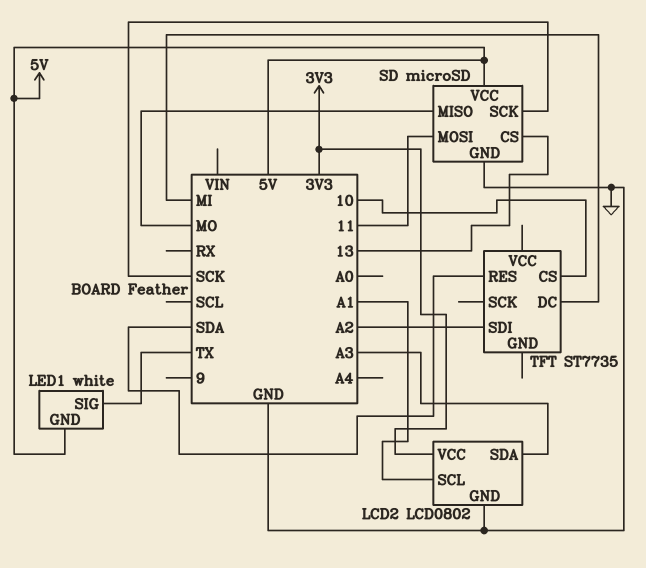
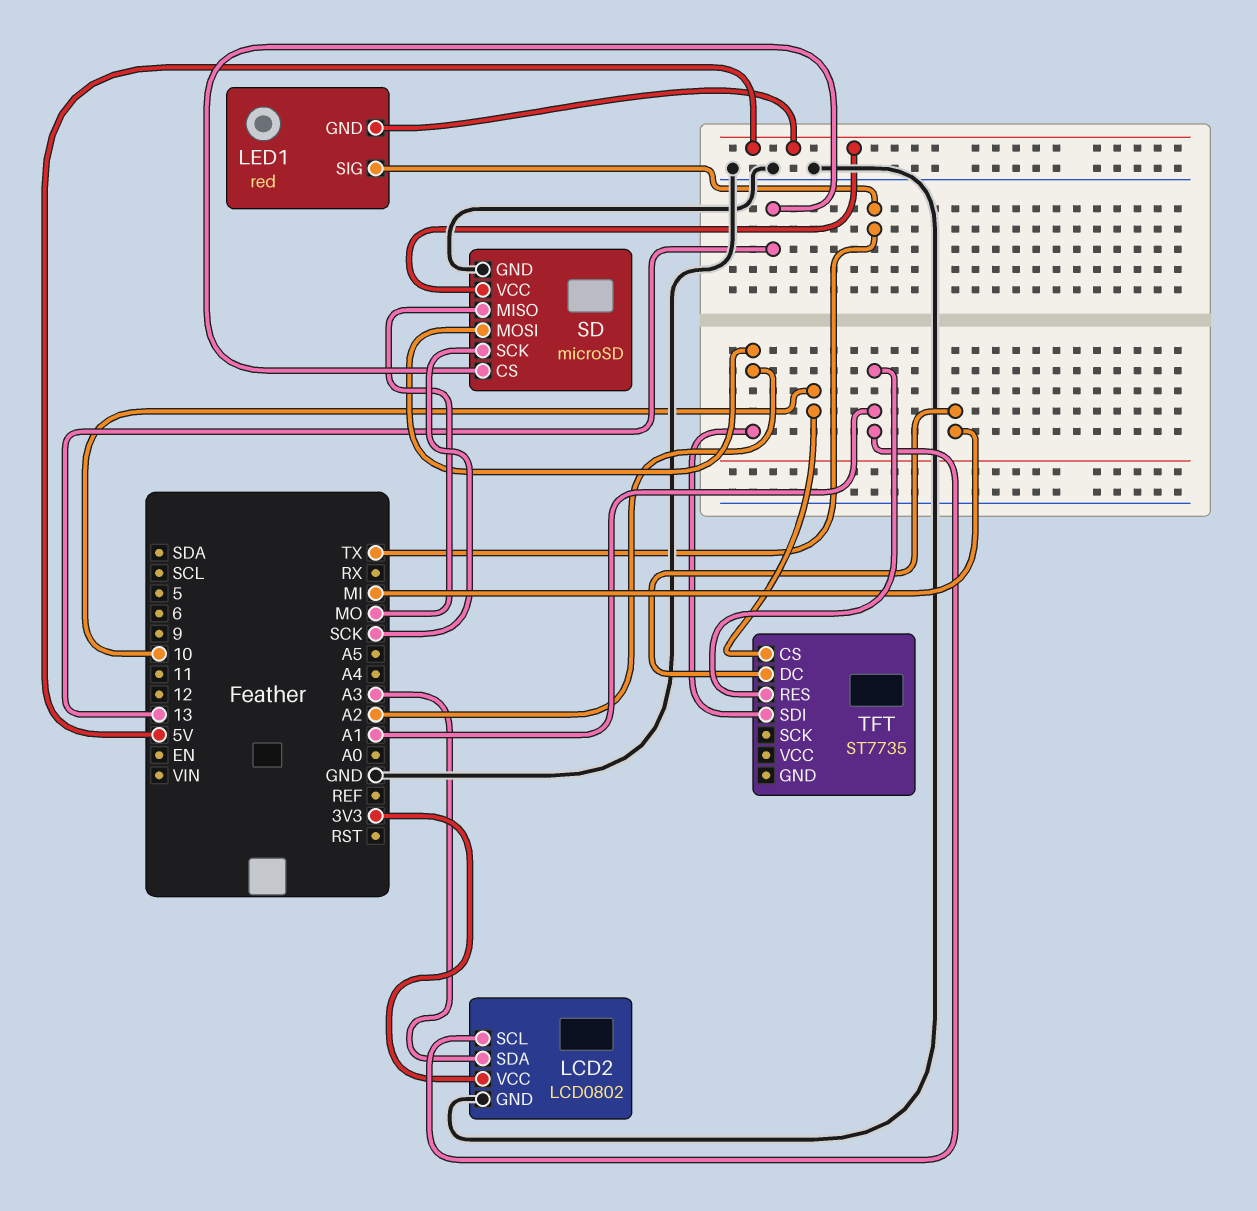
LED1: white -> red
SD pin MOSI: 11 -> A2
TFT pin RES: SDA -> A1

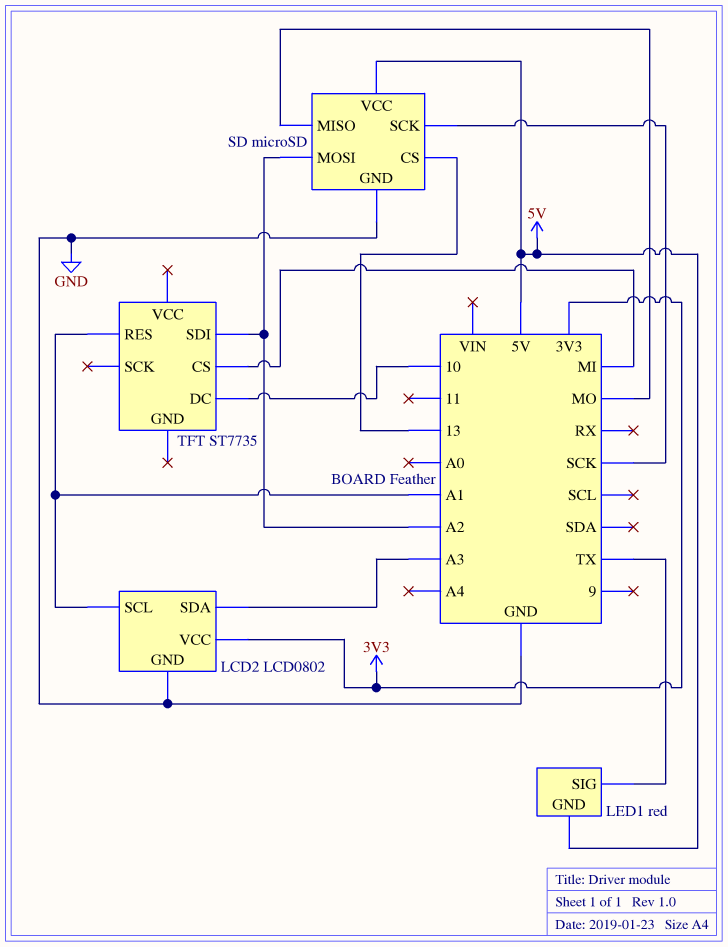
TFT pin CS: 10 -> MI
TFT pin DC: MI -> 10

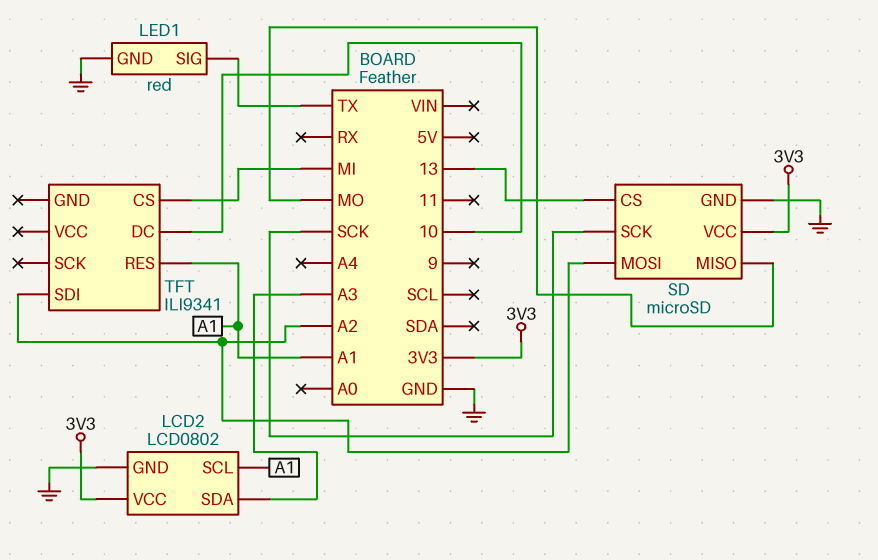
LED1 pin GND: 5V -> GND
SD pin VCC: 5V -> 3V3
TFT: ST7735 -> ILI9341

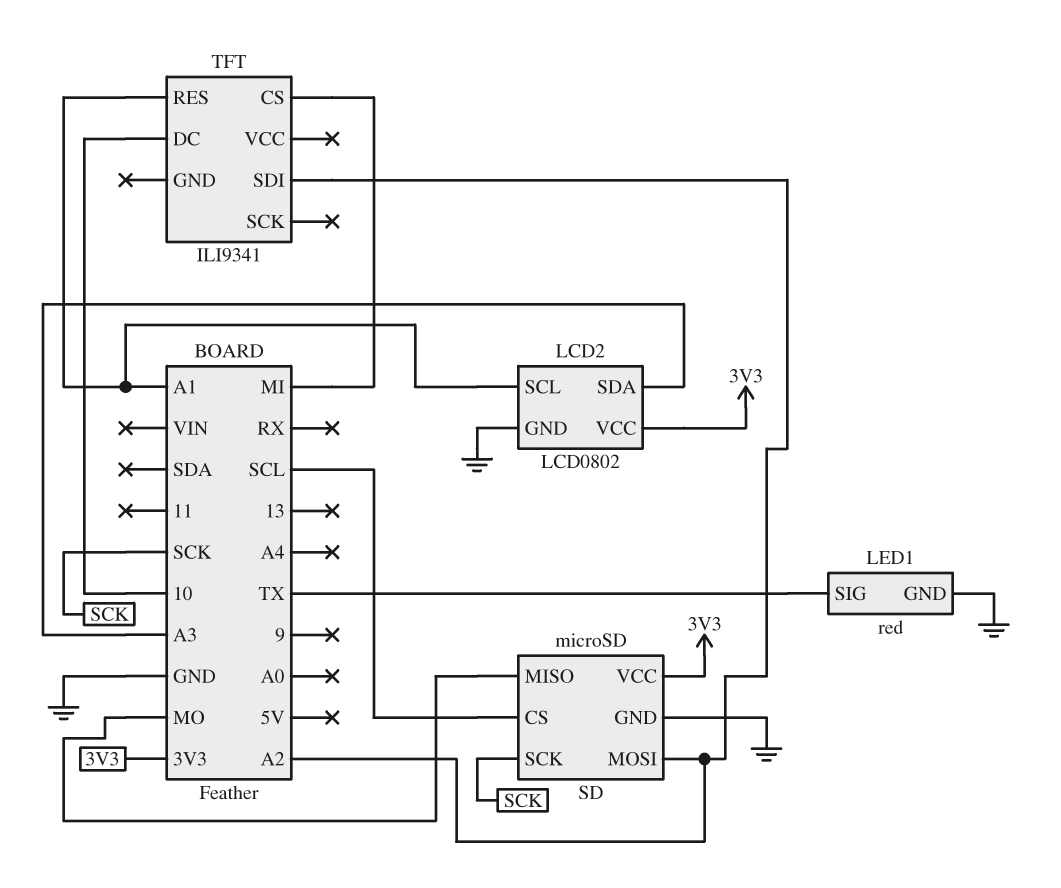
SD pin CS: 13 -> SCL

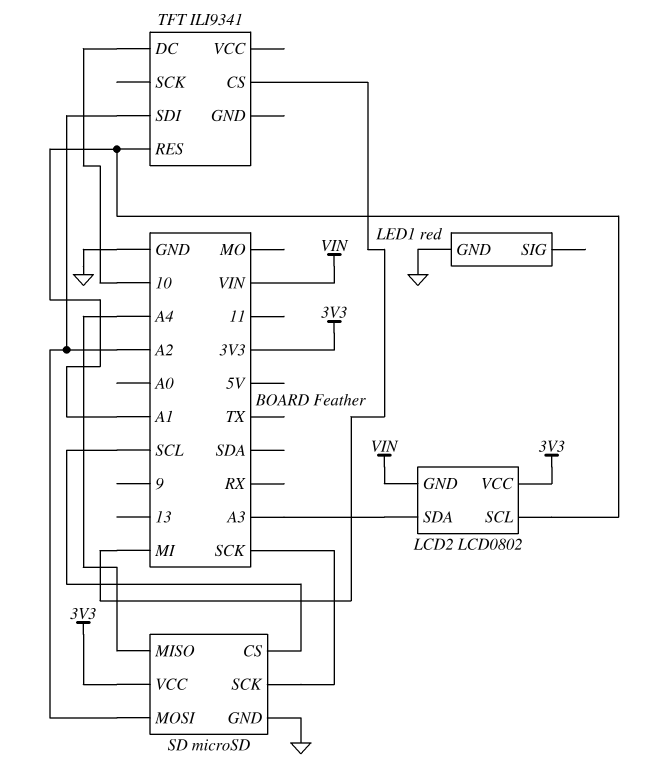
LCD2 pin GND: GND -> VIN
LED1 pin SIG: TX -> none
SD pin MISO: MO -> A4

